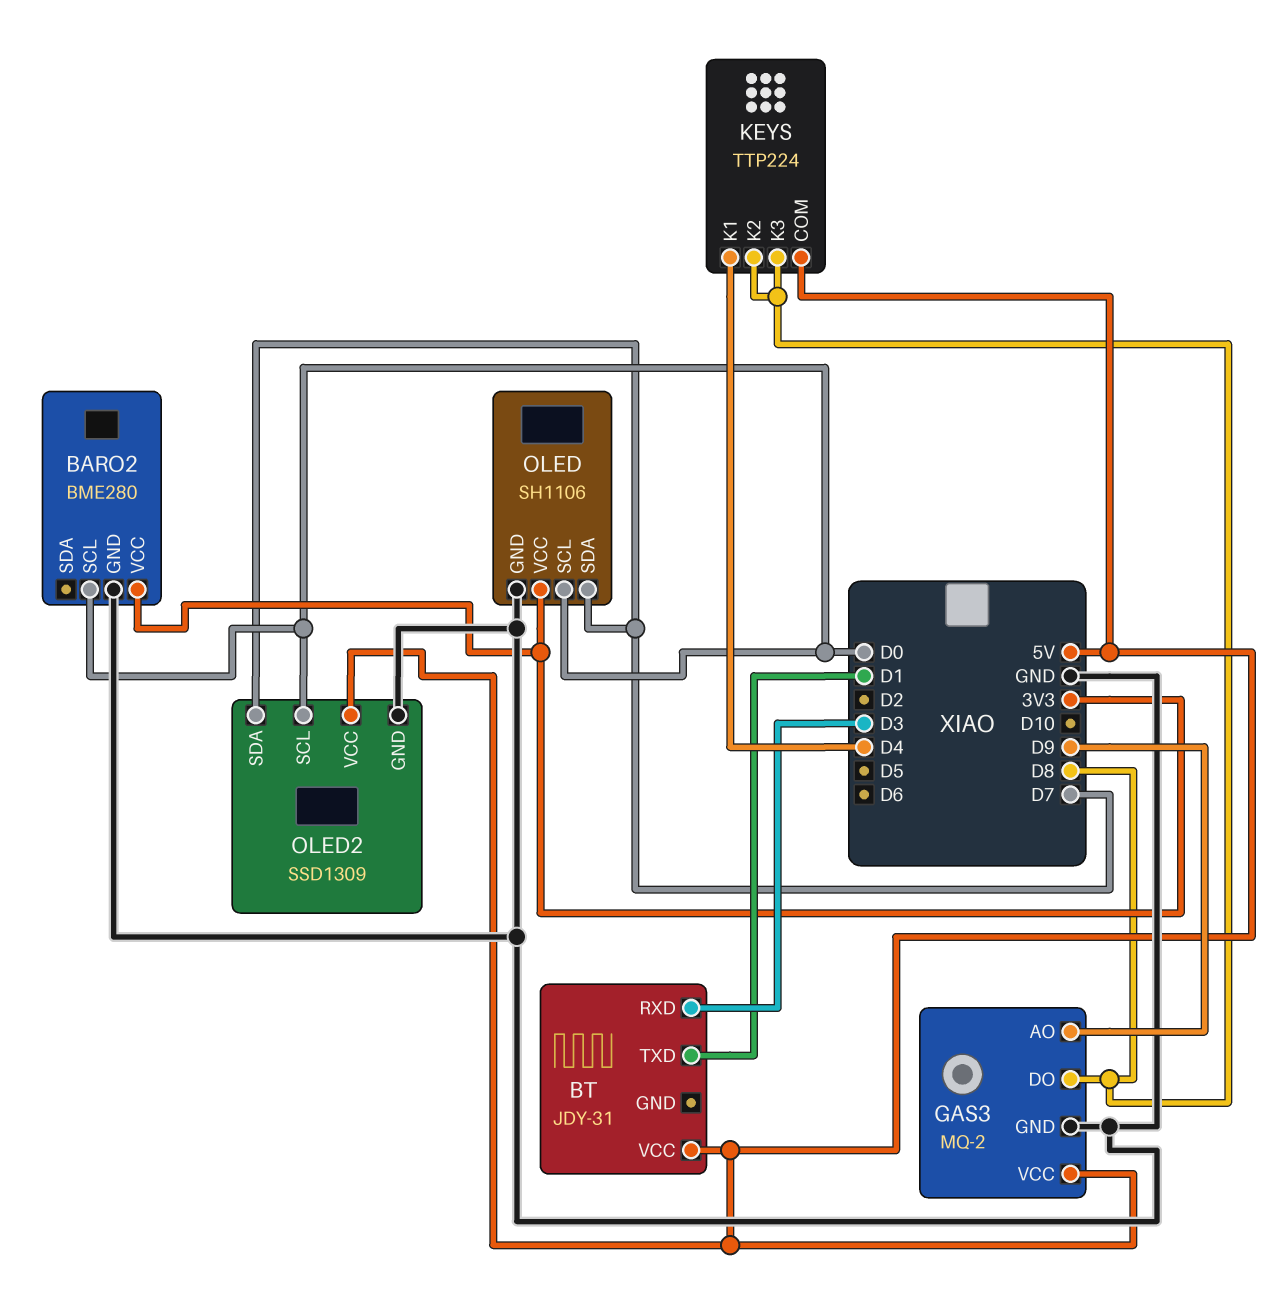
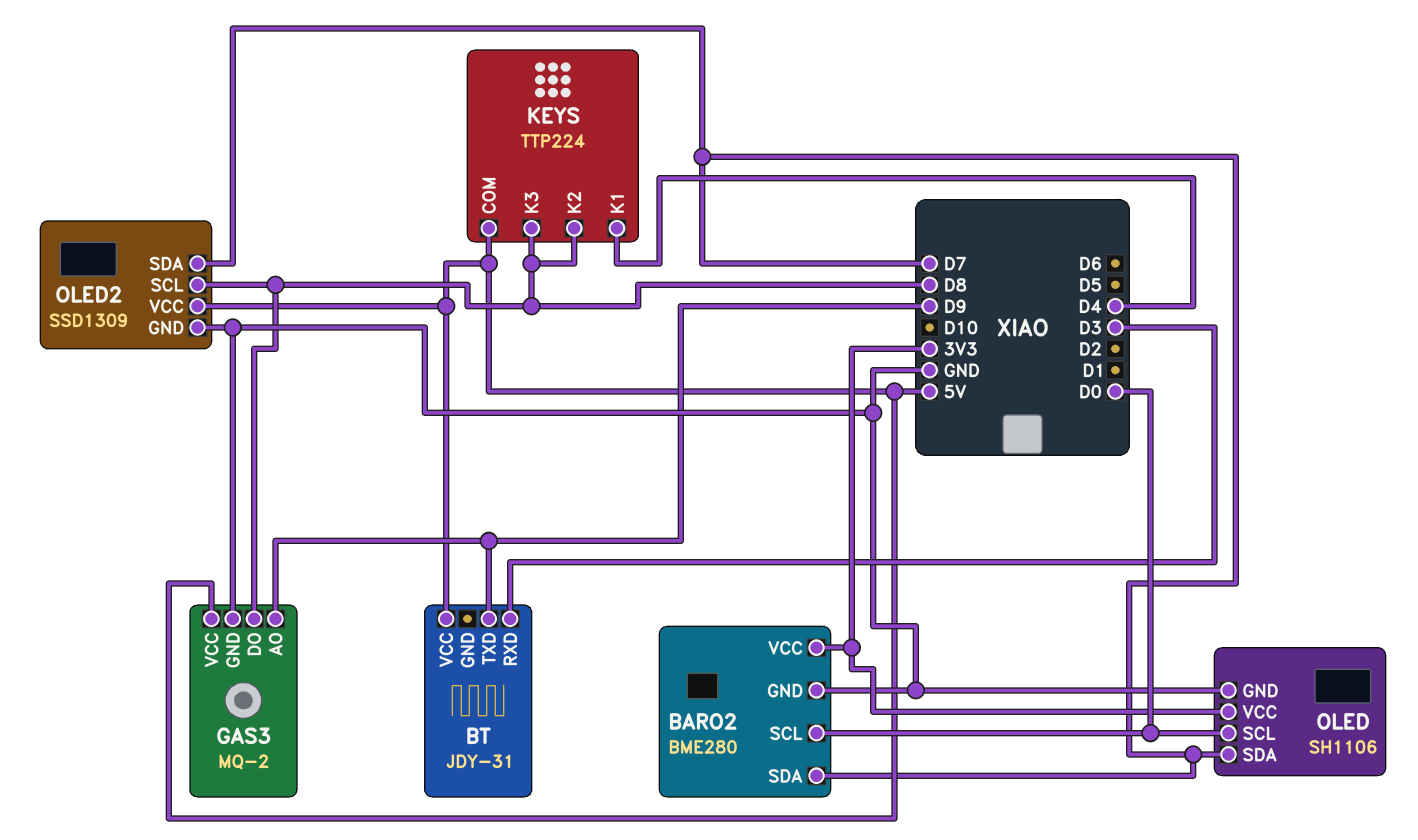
BARO2 pin SDA: none -> D7
BT pin TXD: D1 -> D9
OLED2 pin SCL: D0 -> D8

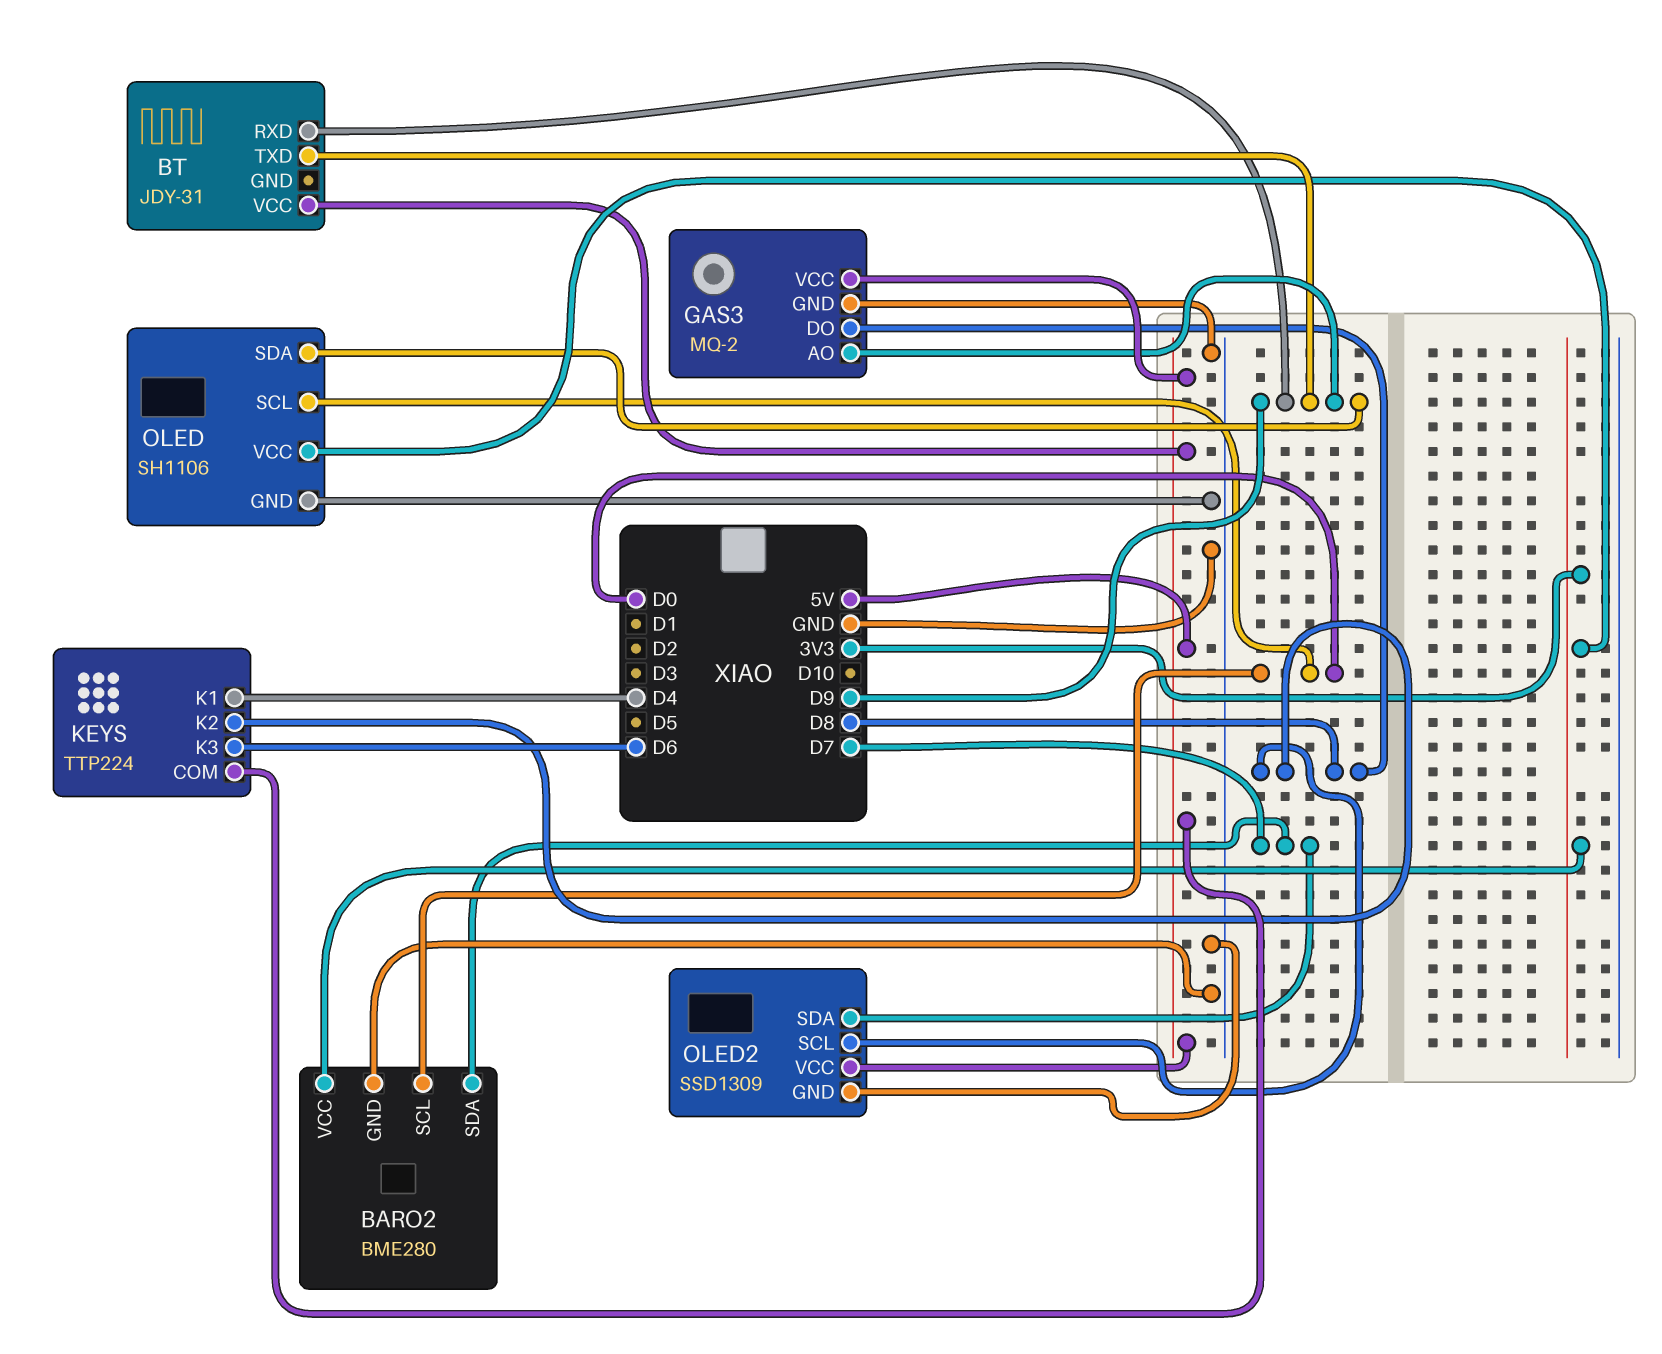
BT pin RXD: D3 -> D9
KEYS pin K3: D8 -> D6
OLED pin SDA: D7 -> D9

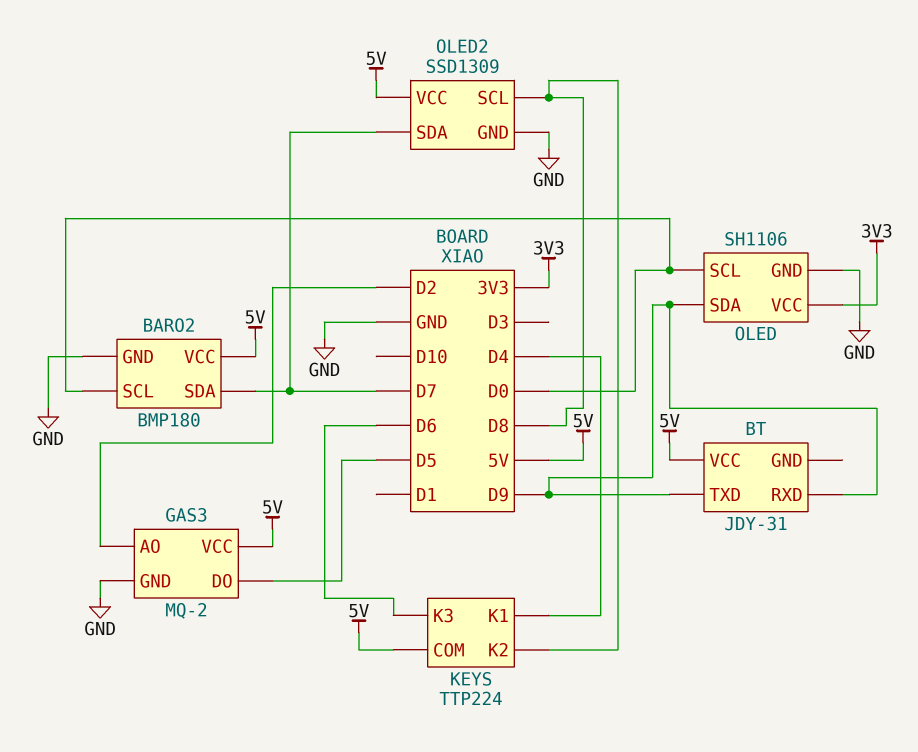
BARO2: BME280 -> BMP180
BARO2 pin VCC: 3V3 -> 5V
GAS3 pin AO: D9 -> D2
GAS3 pin DO: D8 -> D5

